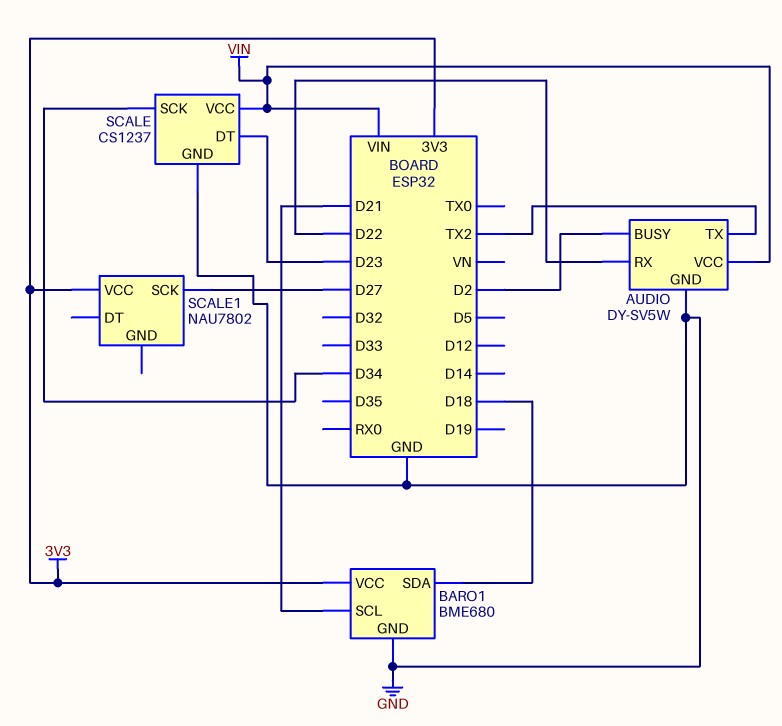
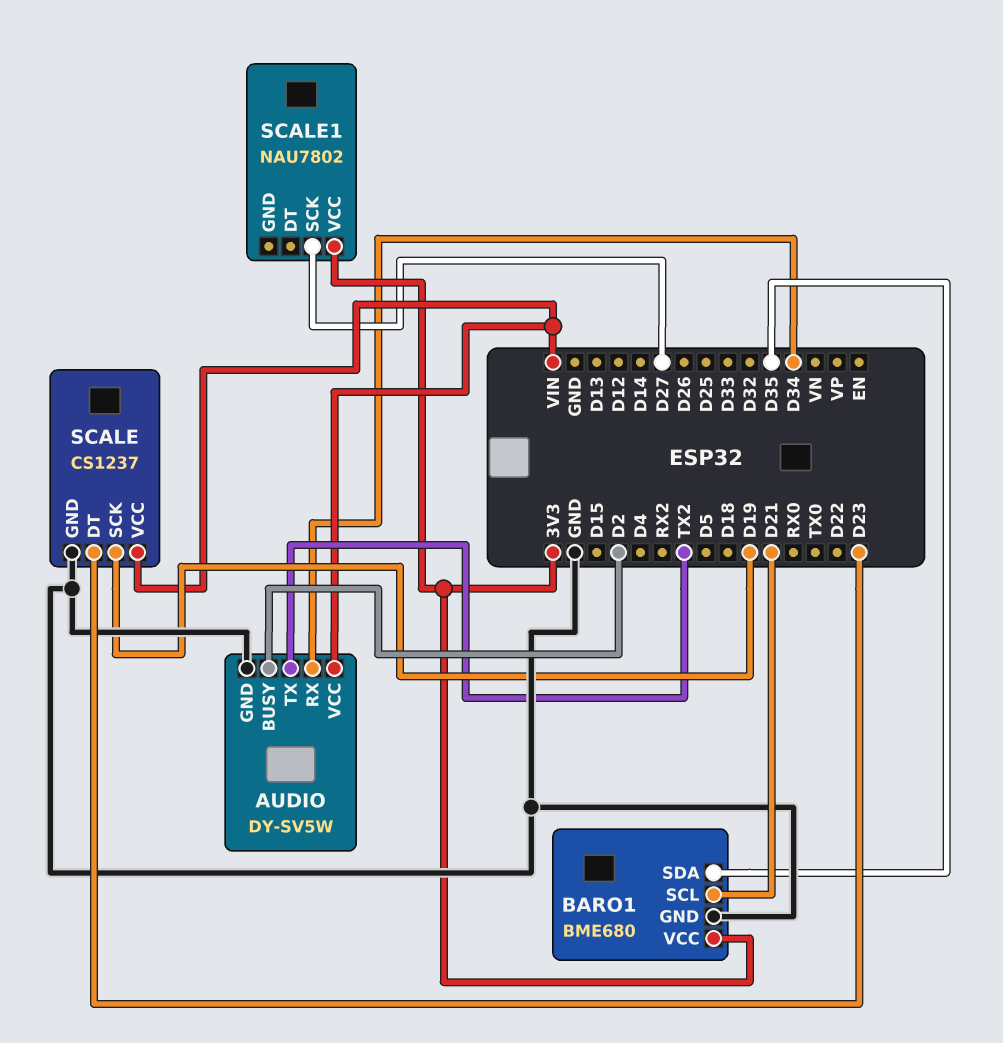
AUDIO pin RX: D22 -> D34
BARO1 pin SDA: D18 -> D35
SCALE pin SCK: D34 -> D19

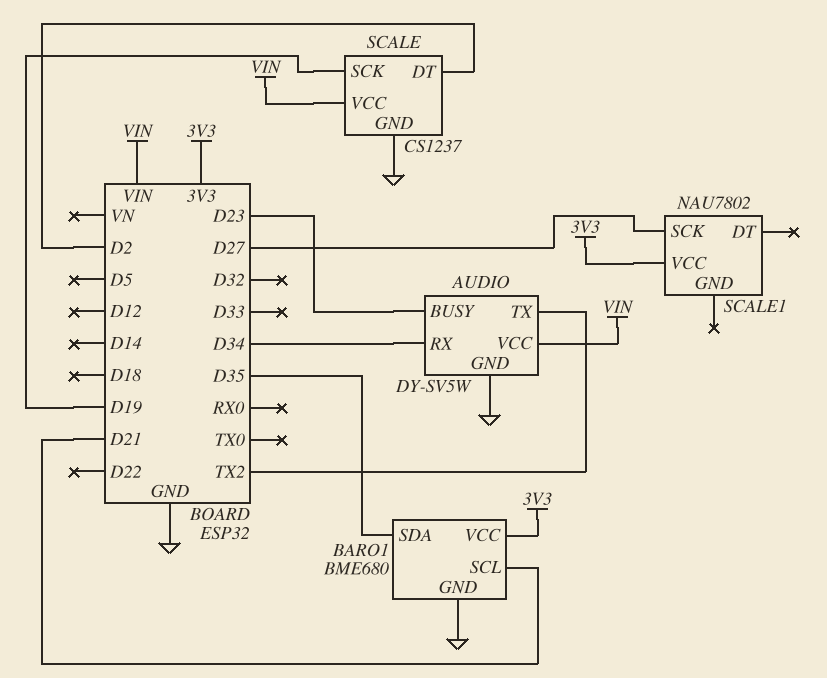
AUDIO pin BUSY: D2 -> D23
SCALE pin DT: D23 -> D2

